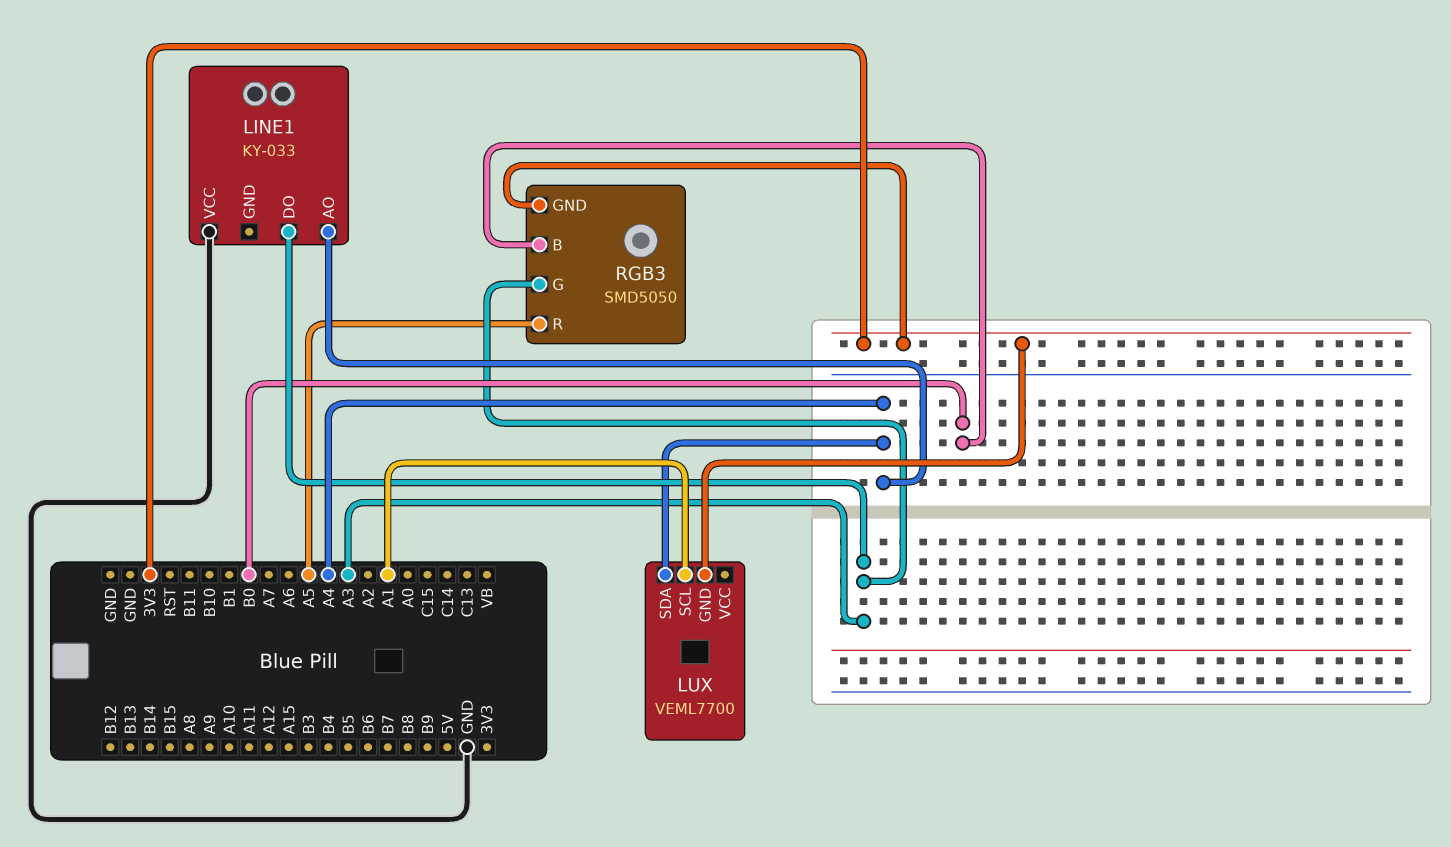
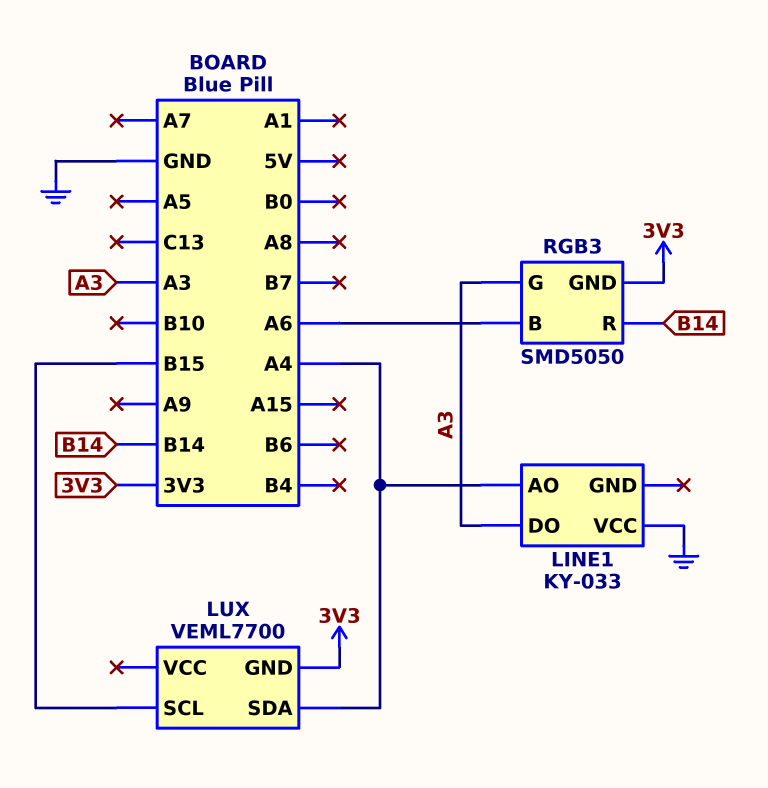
LUX pin SCL: A1 -> B15
RGB3 pin B: B0 -> A6
RGB3 pin R: A5 -> B14

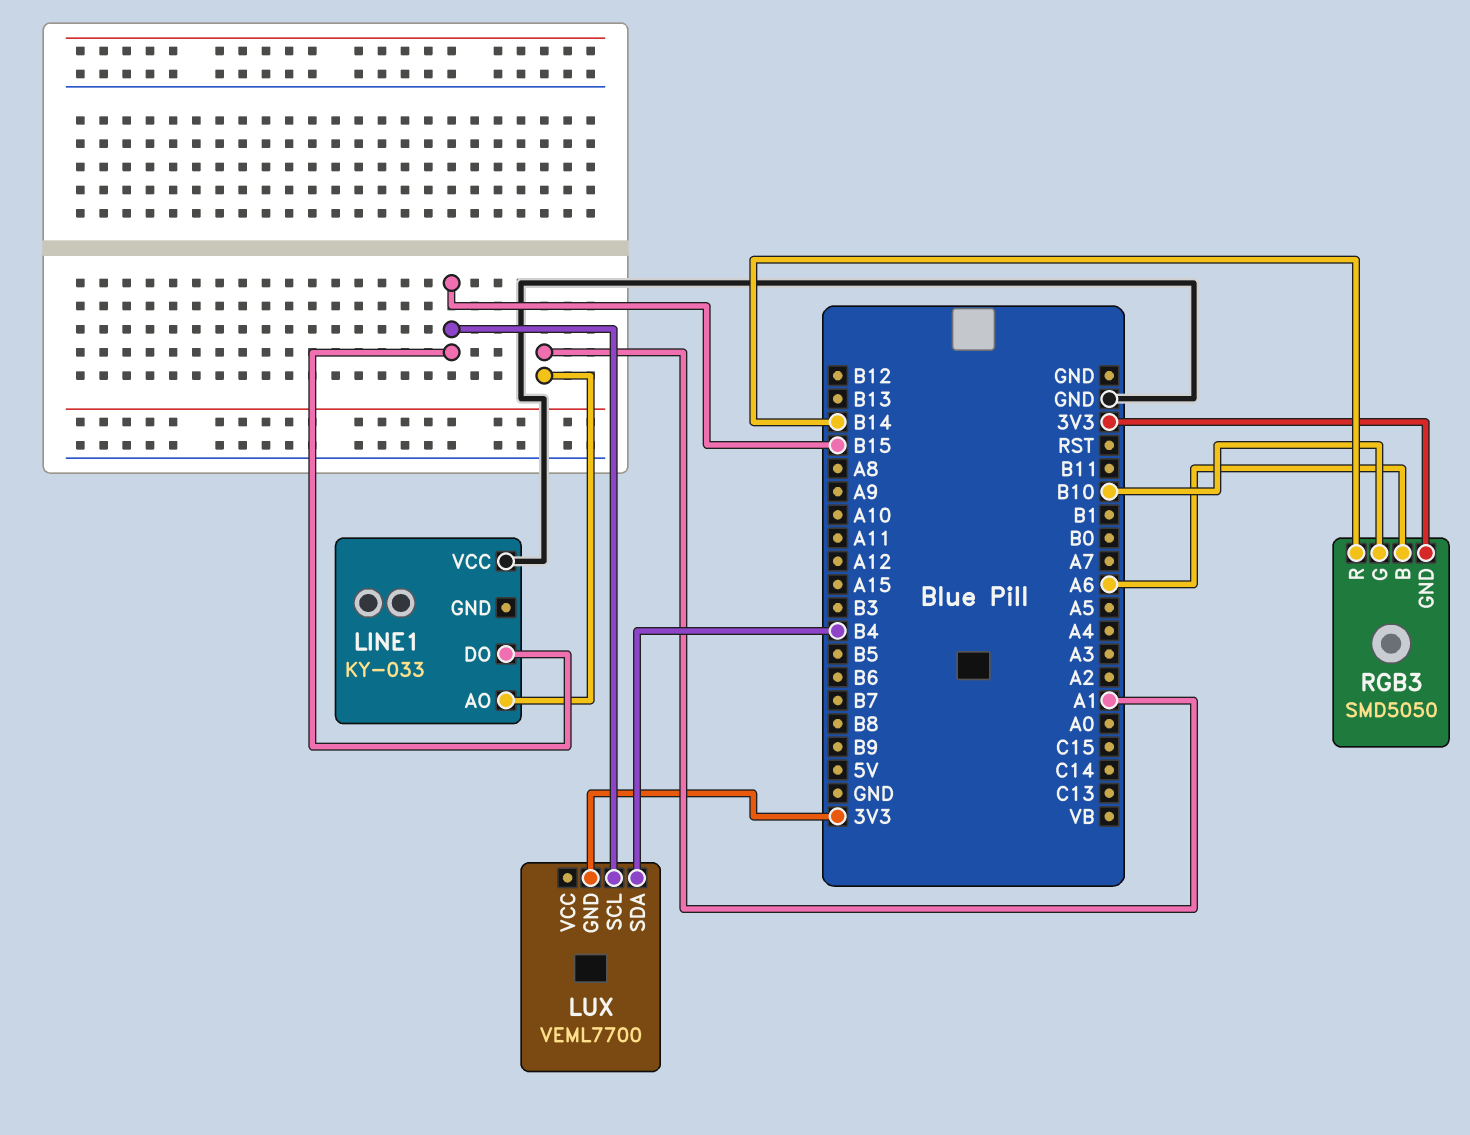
LINE1 pin AO: A4 -> A1
LINE1 pin DO: A3 -> B15
LUX pin SDA: A4 -> B4
RGB3 pin G: A3 -> B10

